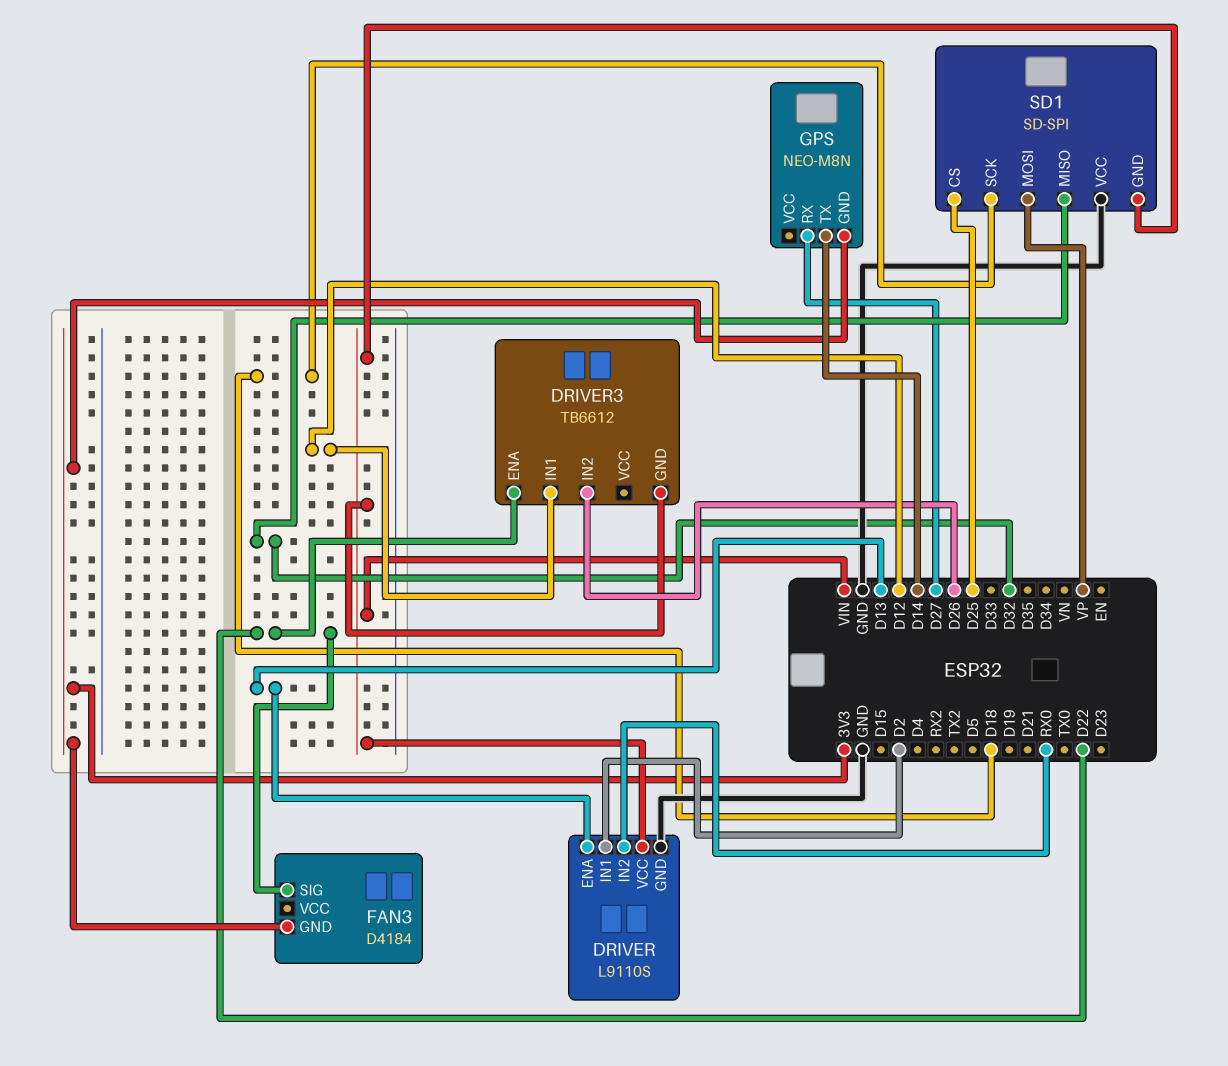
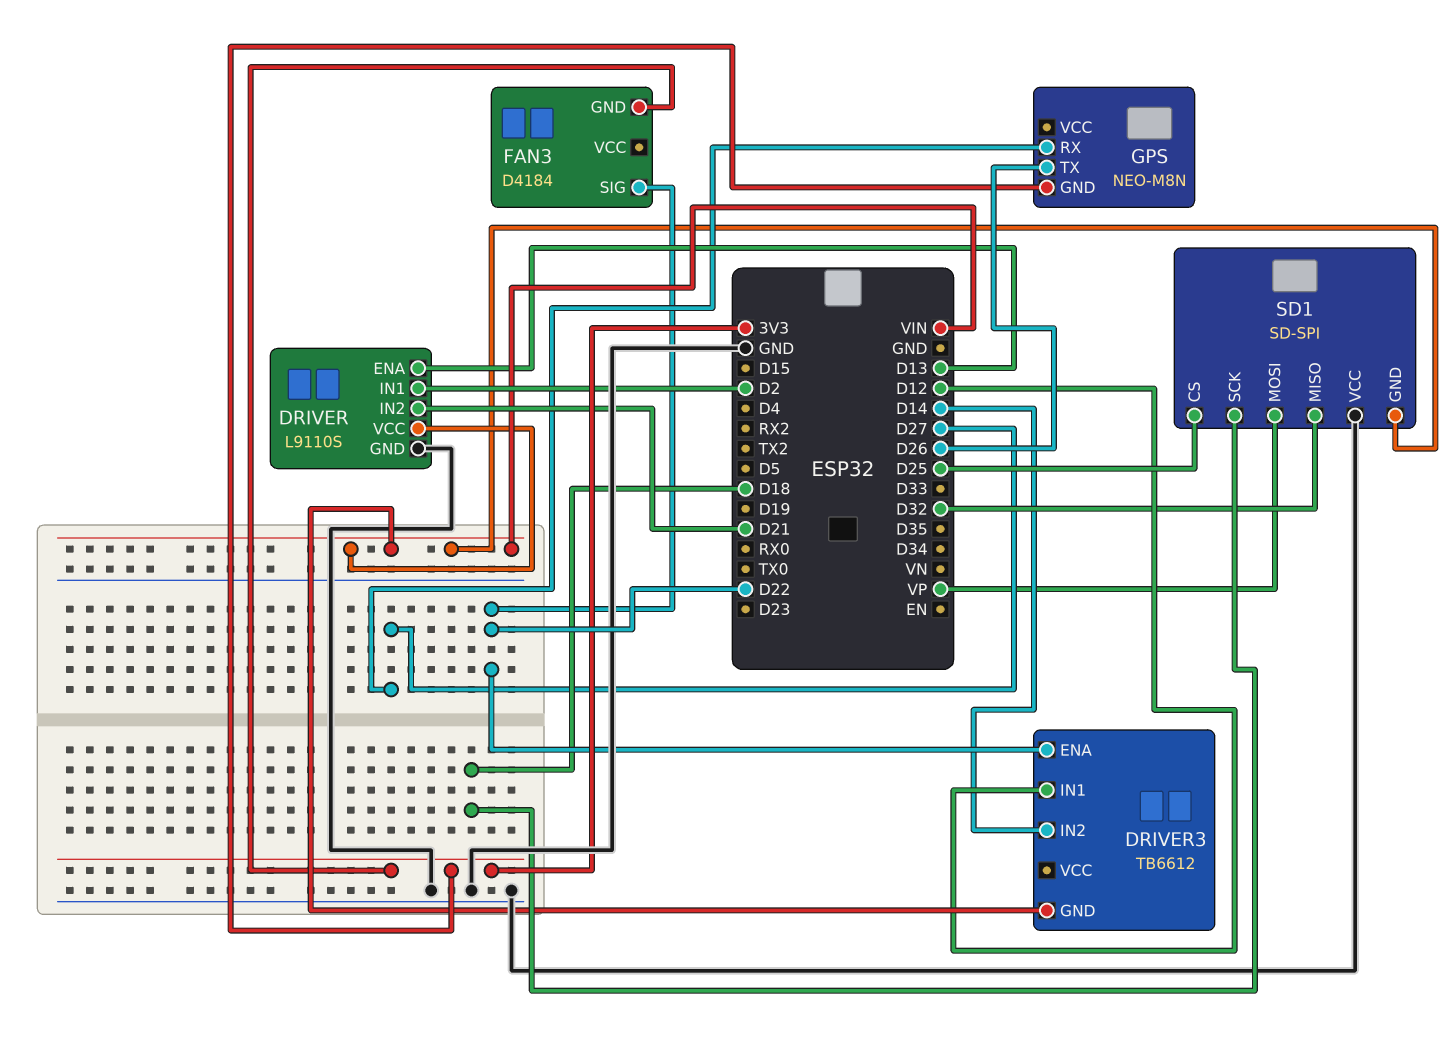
DRIVER pin IN2: RX0 -> D21
DRIVER3 pin IN2: D26 -> D14
GPS pin TX: D14 -> D26

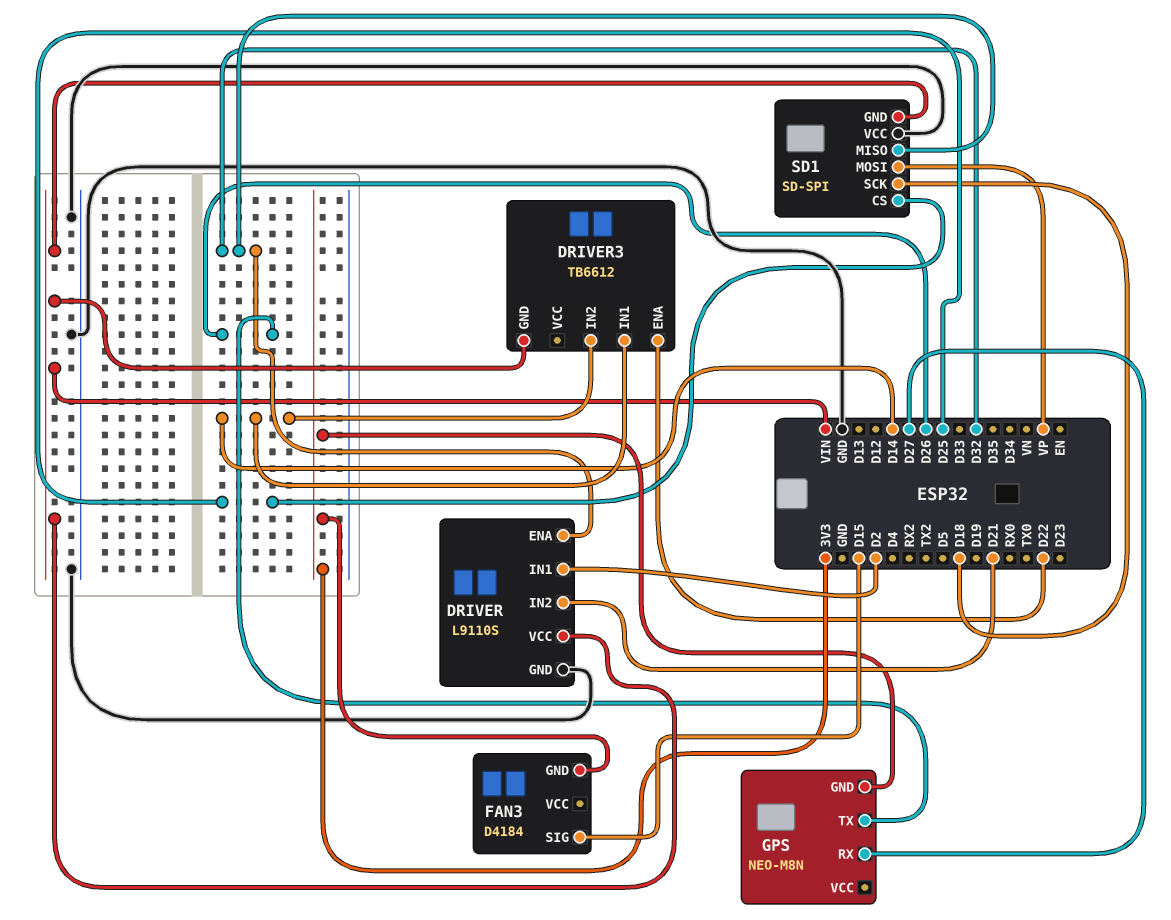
DRIVER pin ENA: D13 -> D32
DRIVER3 pin IN1: D12 -> D14
FAN3 pin SIG: D22 -> D15

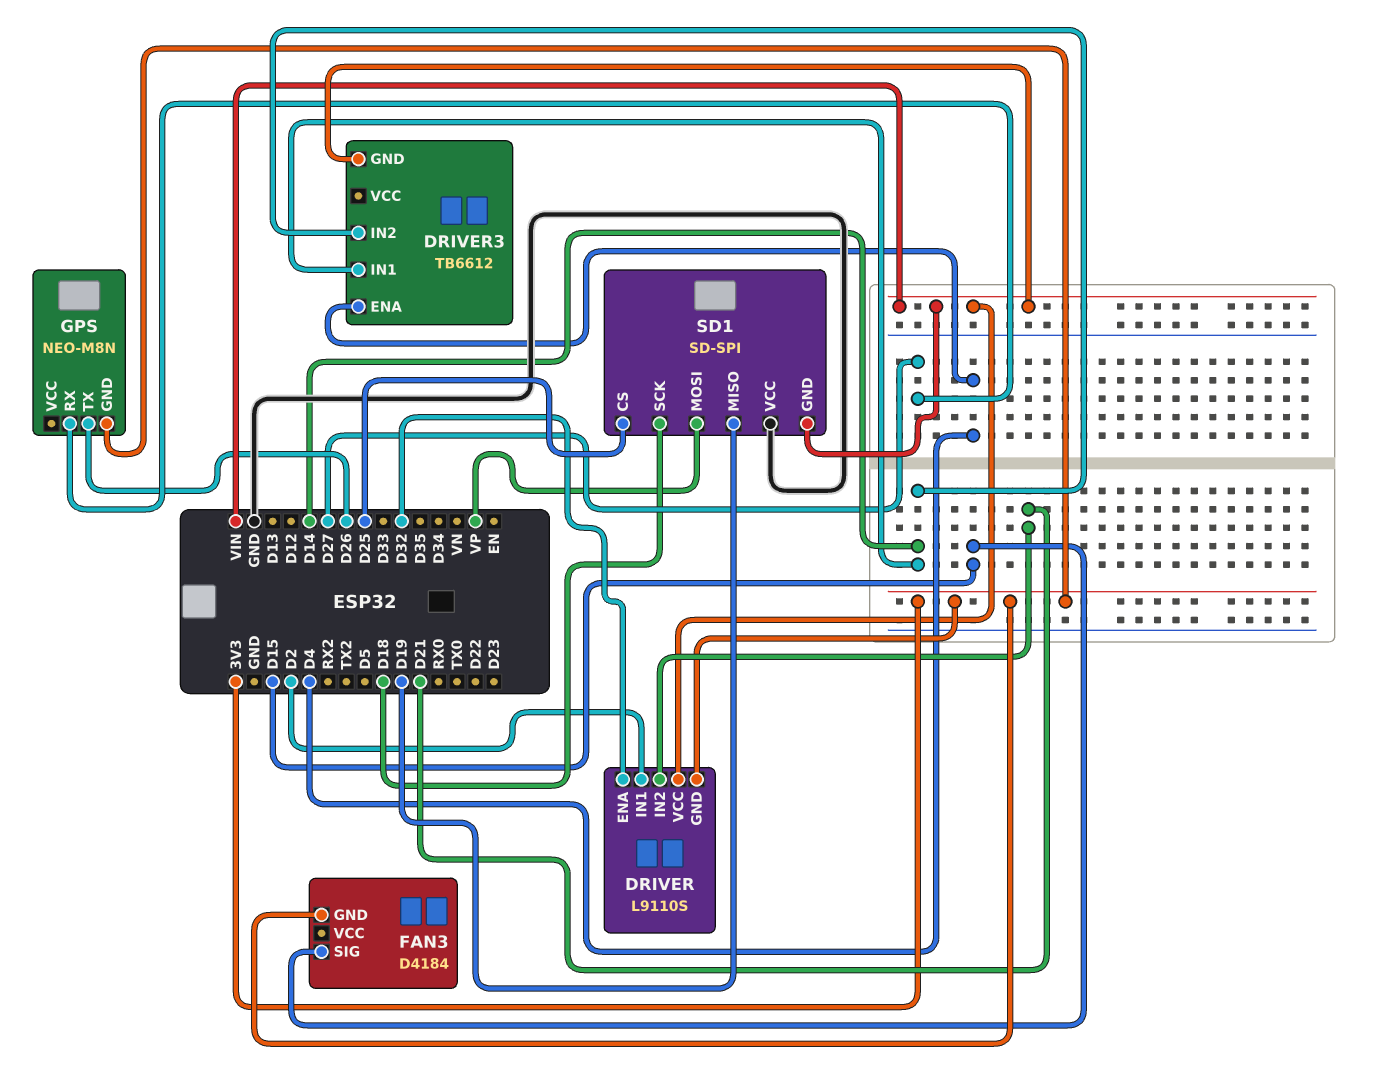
DRIVER pin GND: GND -> 3V3
DRIVER3 pin ENA: D22 -> D4
SD1 pin MISO: D32 -> D19

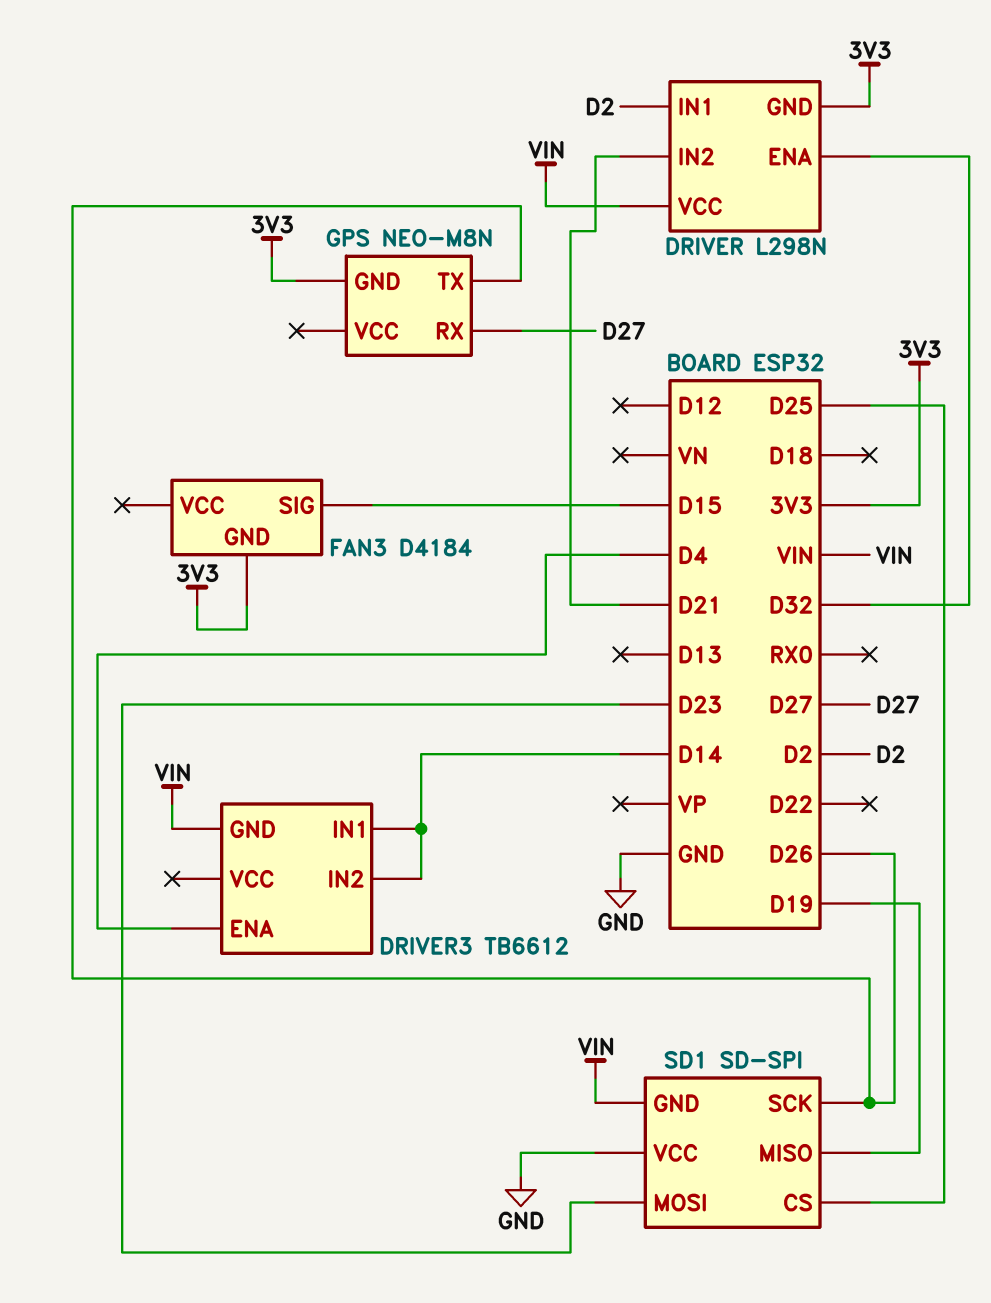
DRIVER: L9110S -> L298N
SD1 pin MOSI: VP -> D23
SD1 pin SCK: D18 -> D26

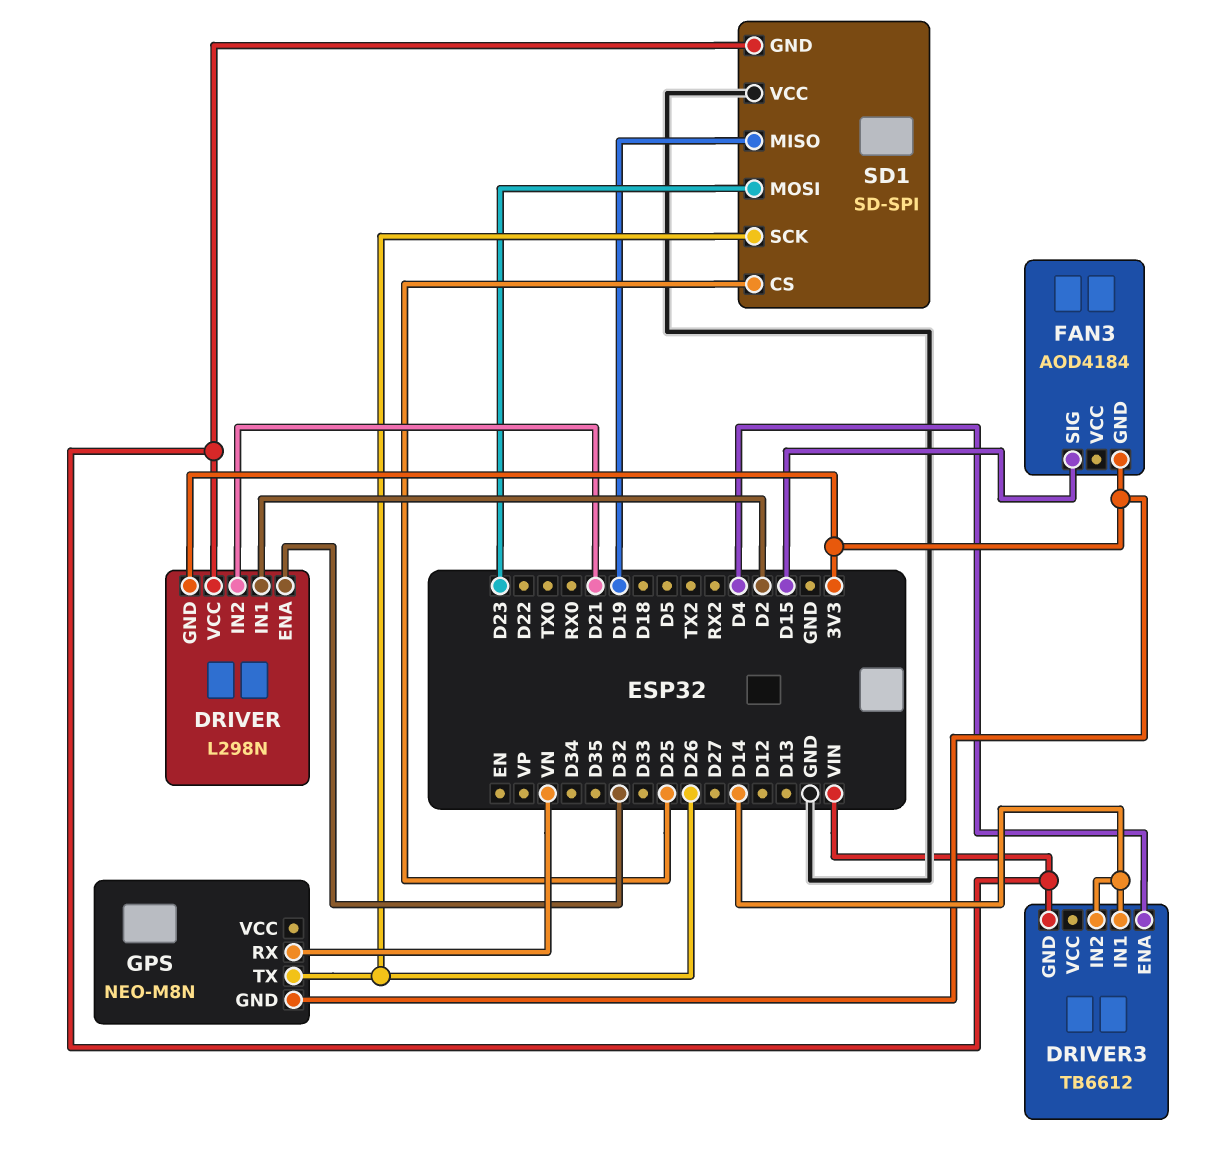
FAN3: D4184 -> AOD4184
GPS pin RX: D27 -> VN

